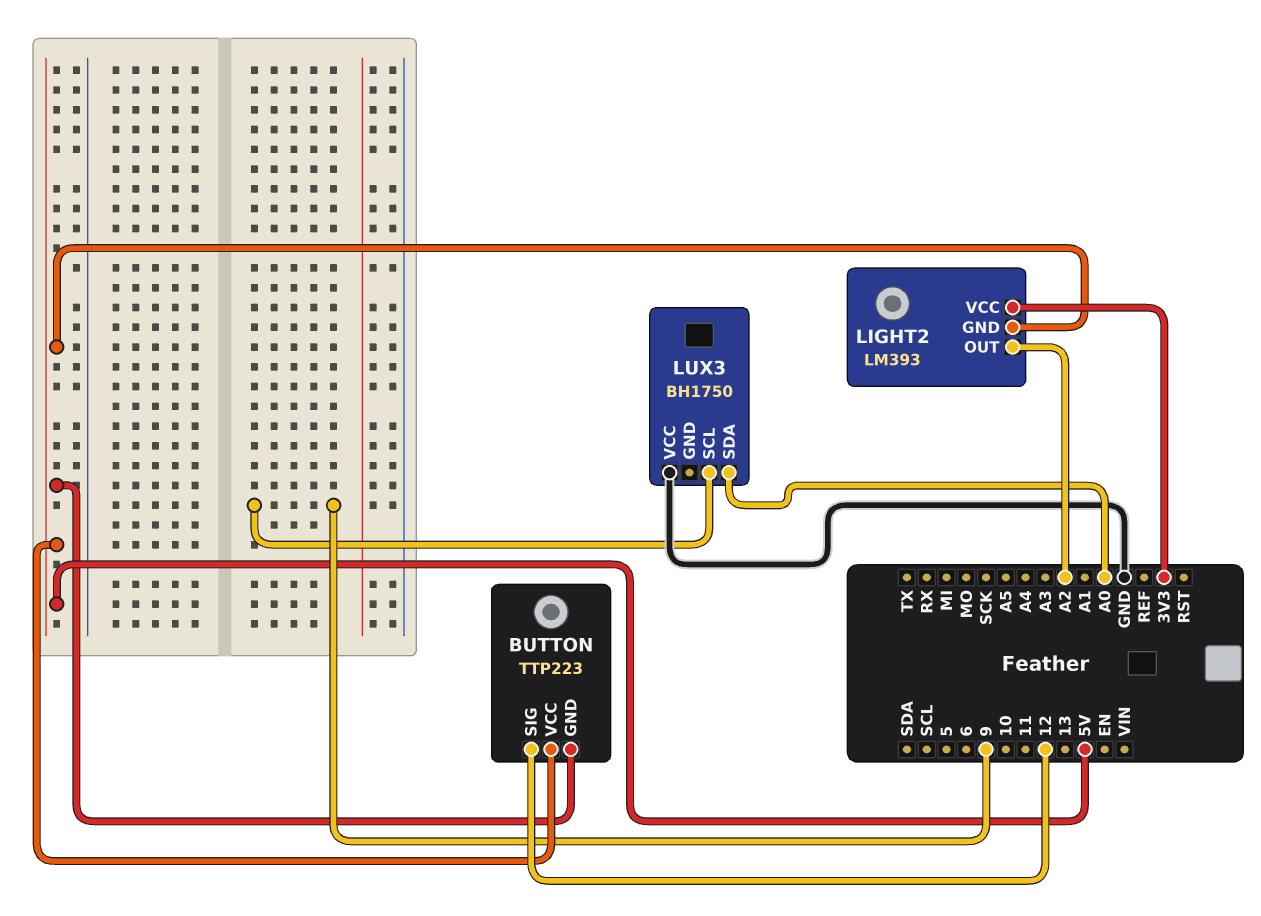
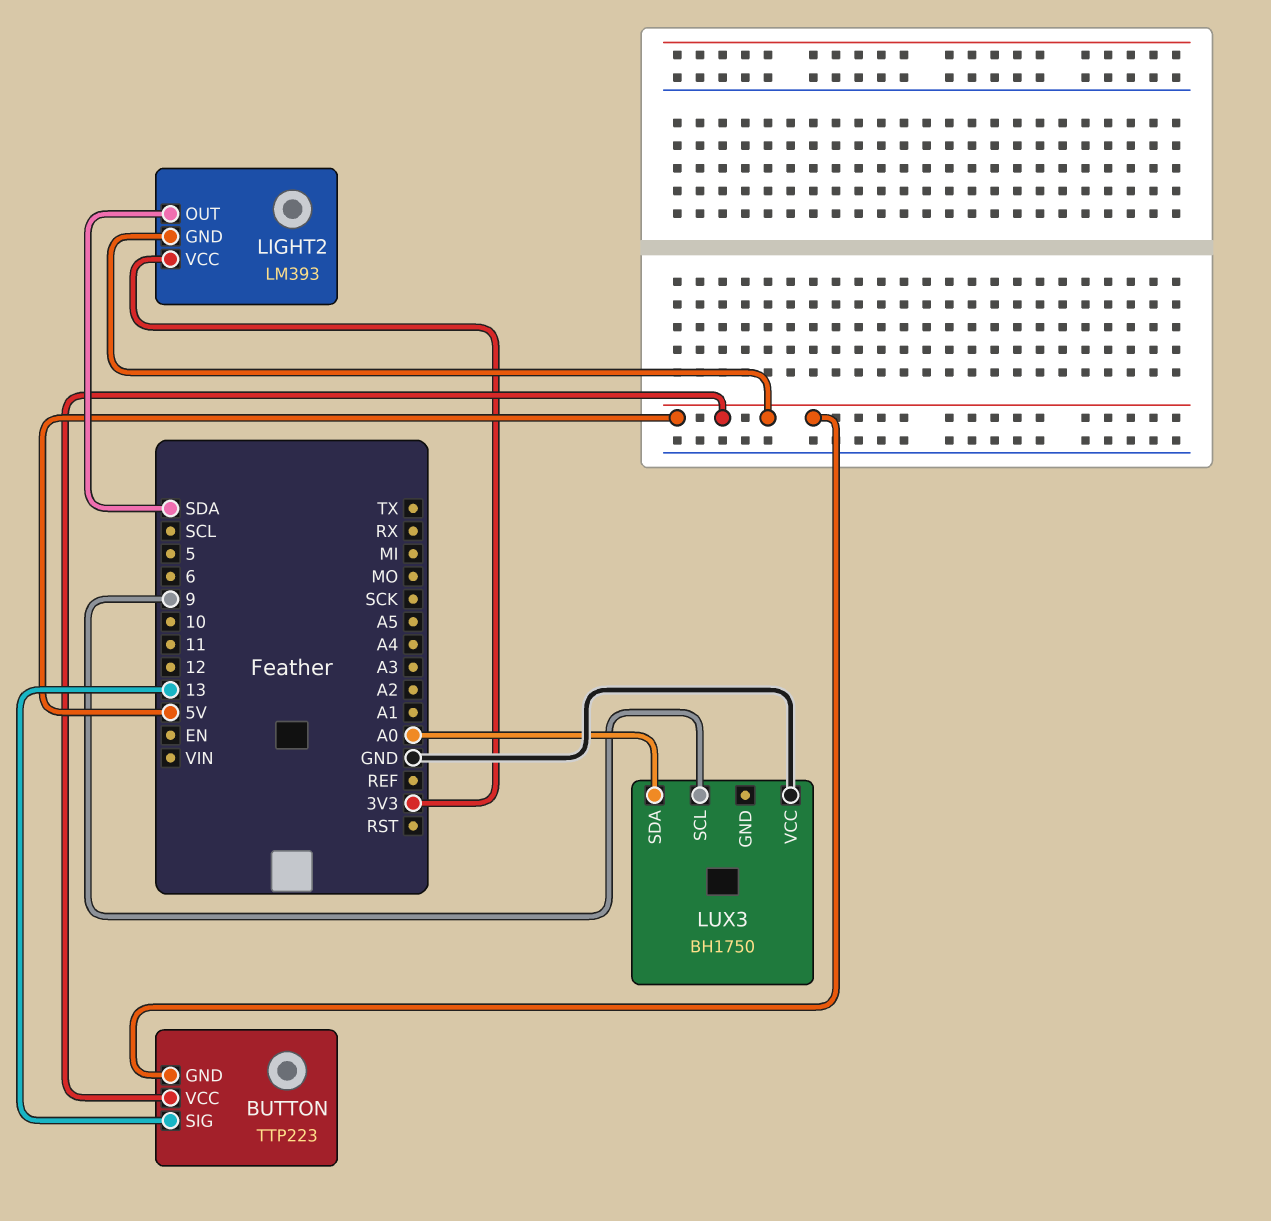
BUTTON pin SIG: 12 -> 13
LIGHT2 pin OUT: A2 -> SDA

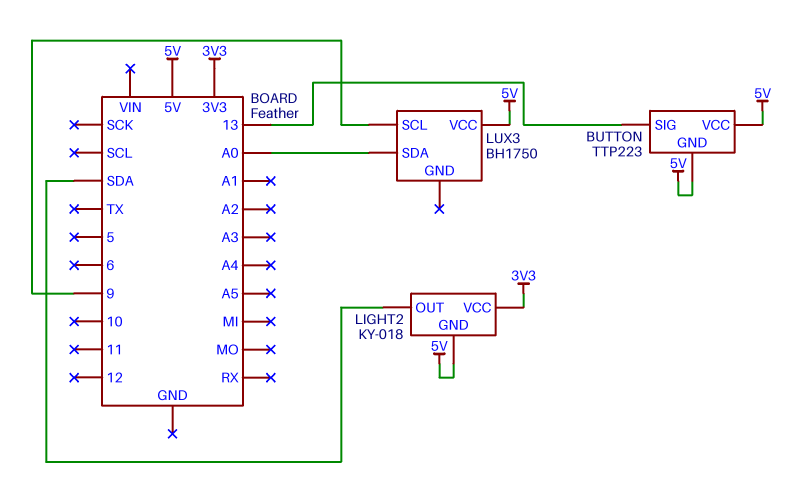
LIGHT2: LM393 -> KY-018
LUX3 pin VCC: GND -> 5V

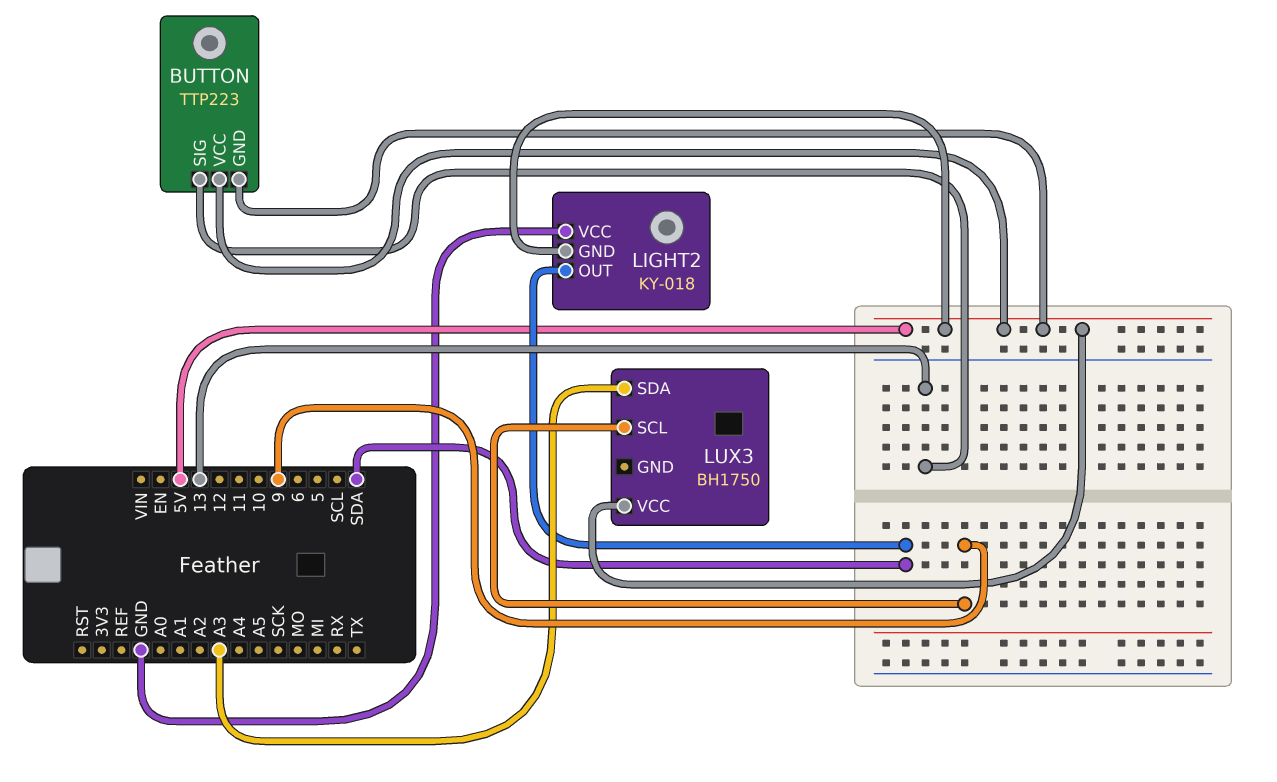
LIGHT2 pin VCC: 3V3 -> GND
LUX3 pin SDA: A0 -> A3

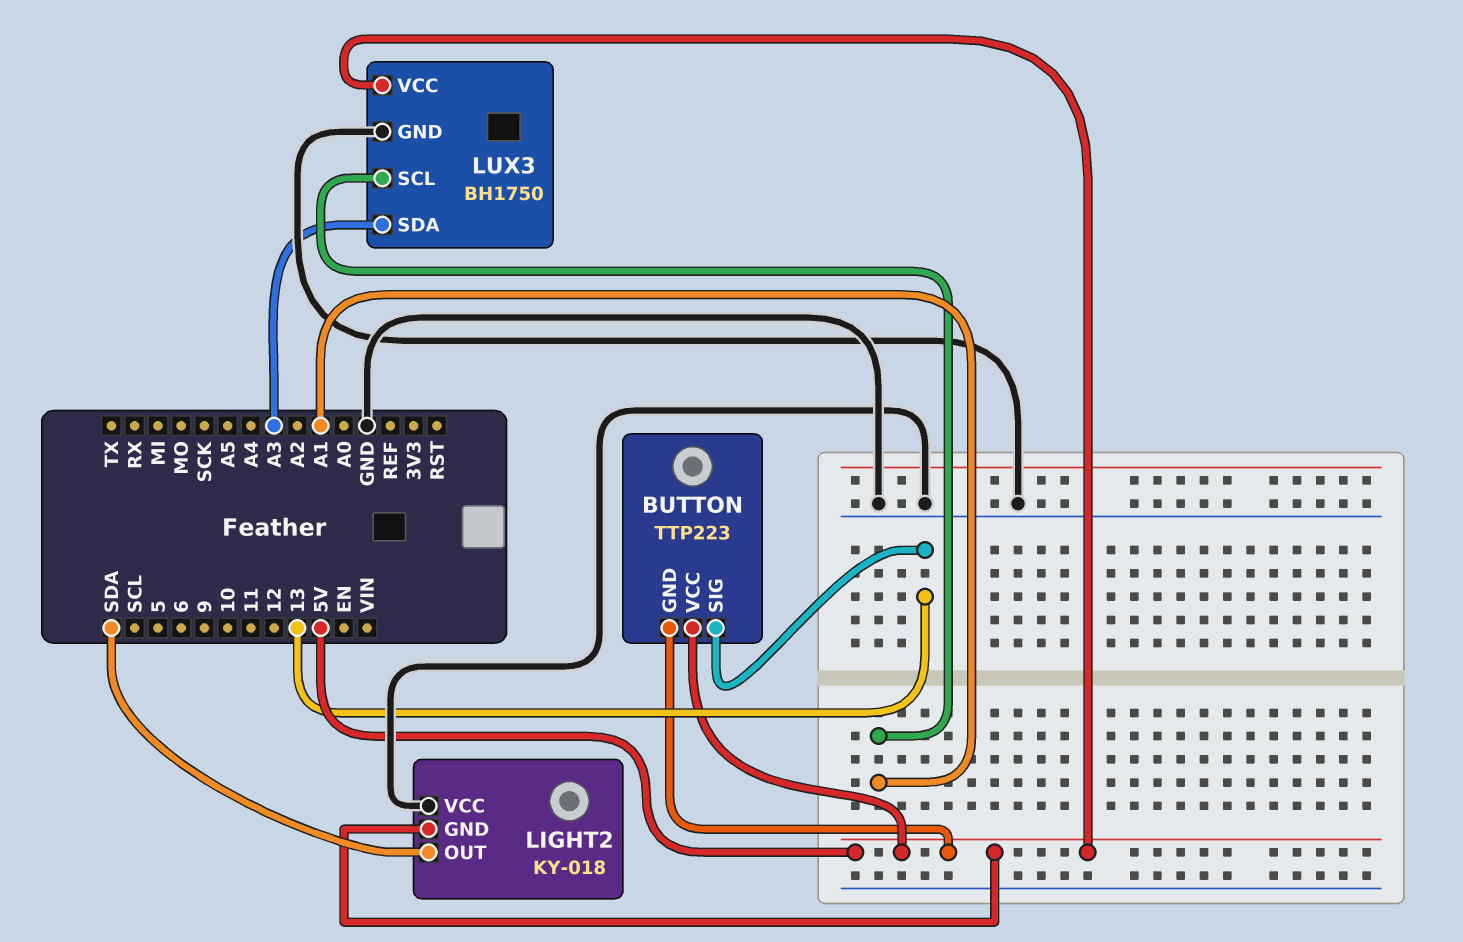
LUX3 pin GND: none -> GND
LUX3 pin SCL: 9 -> A1

